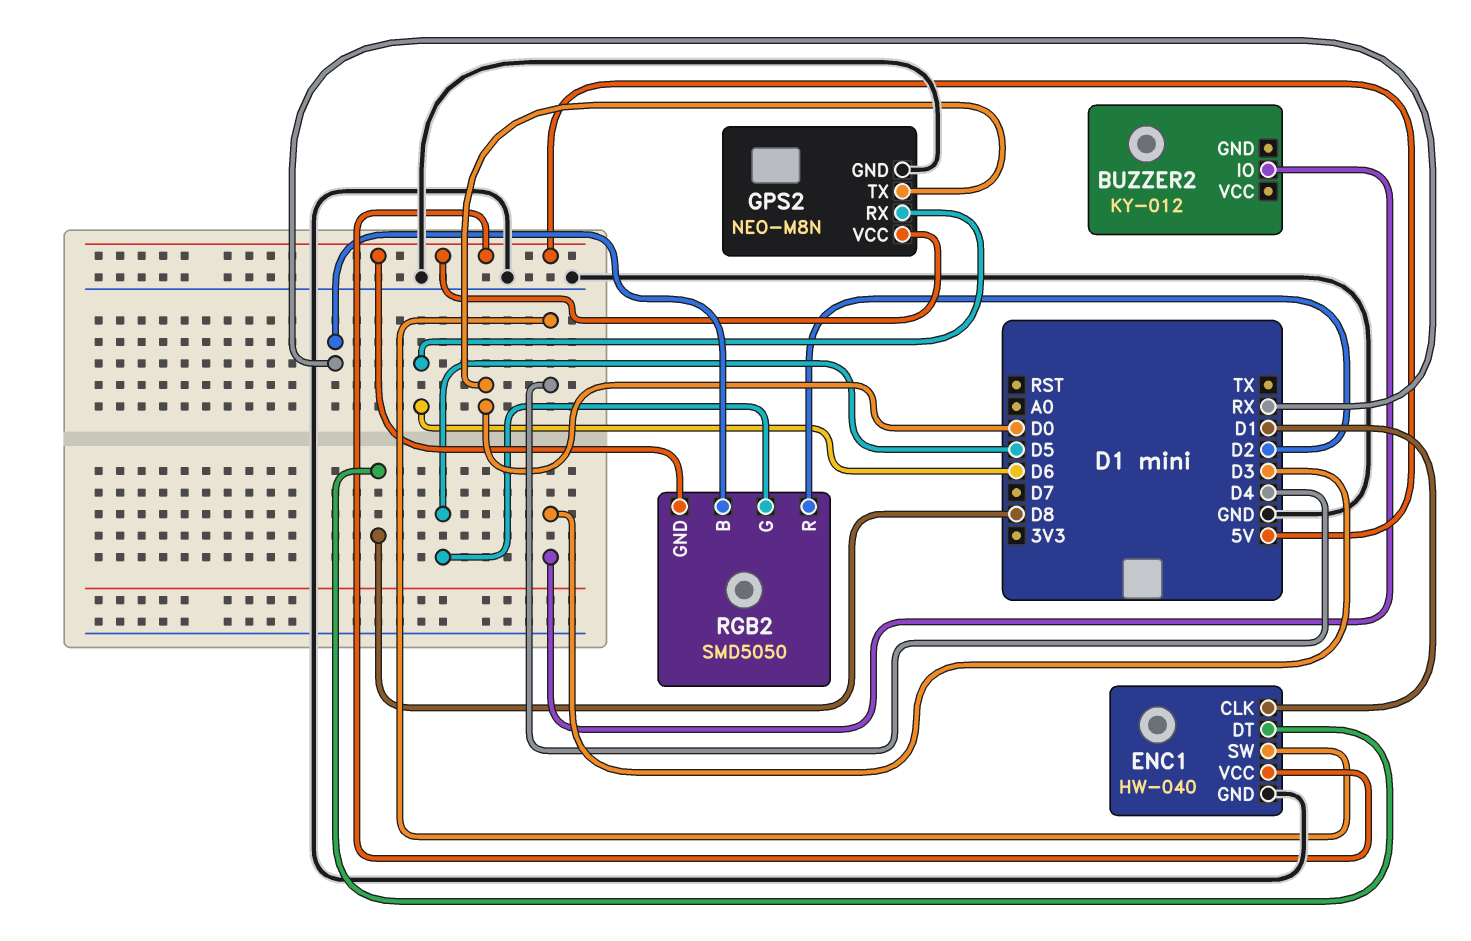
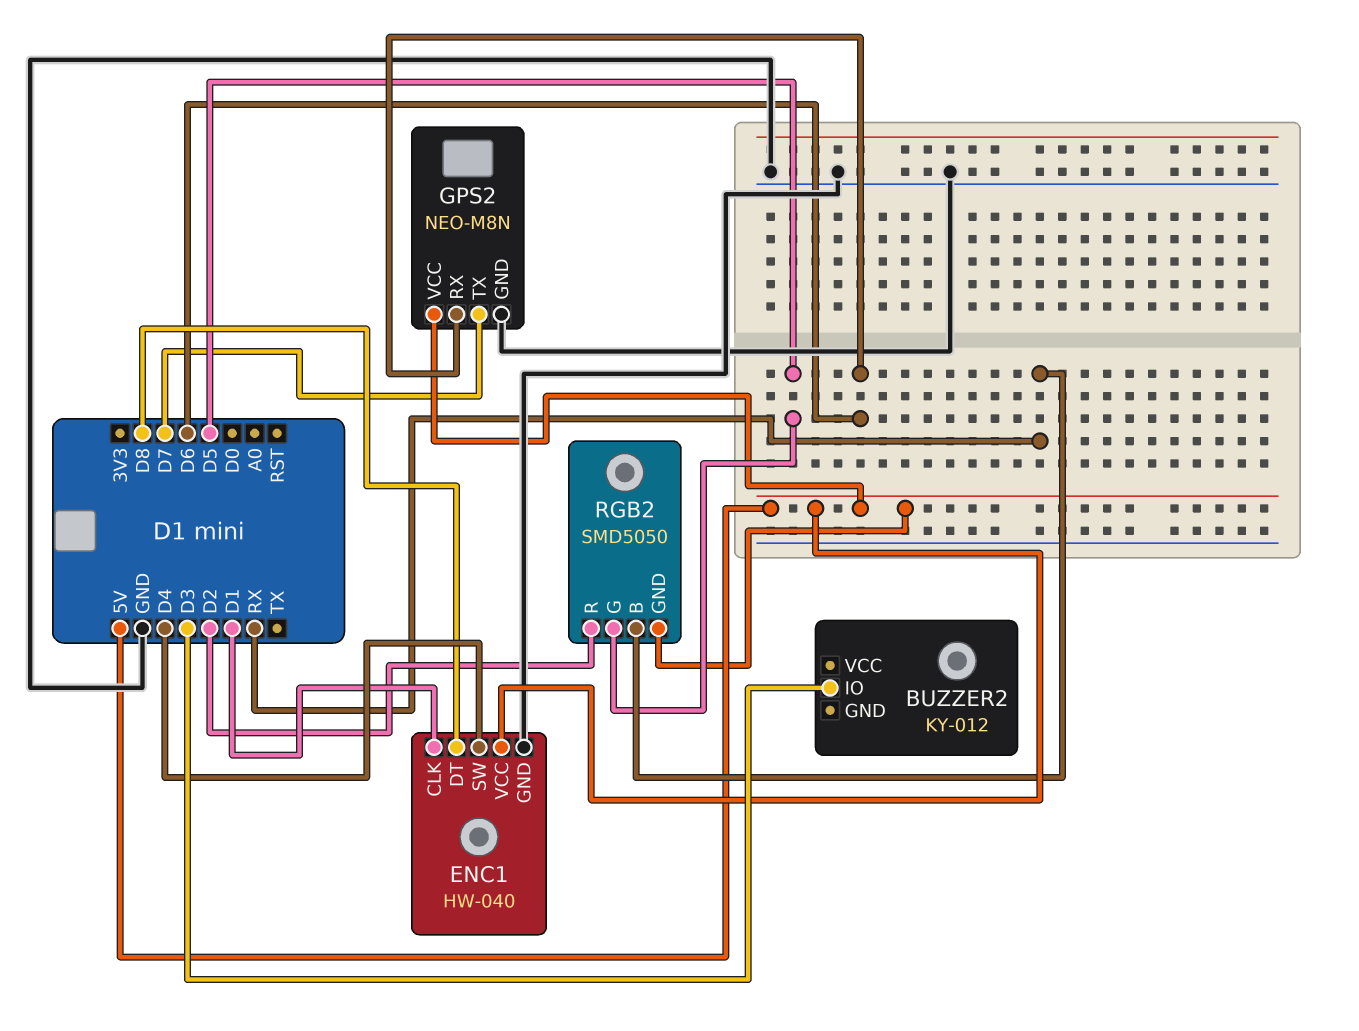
GPS2 pin TX: D0 -> D7

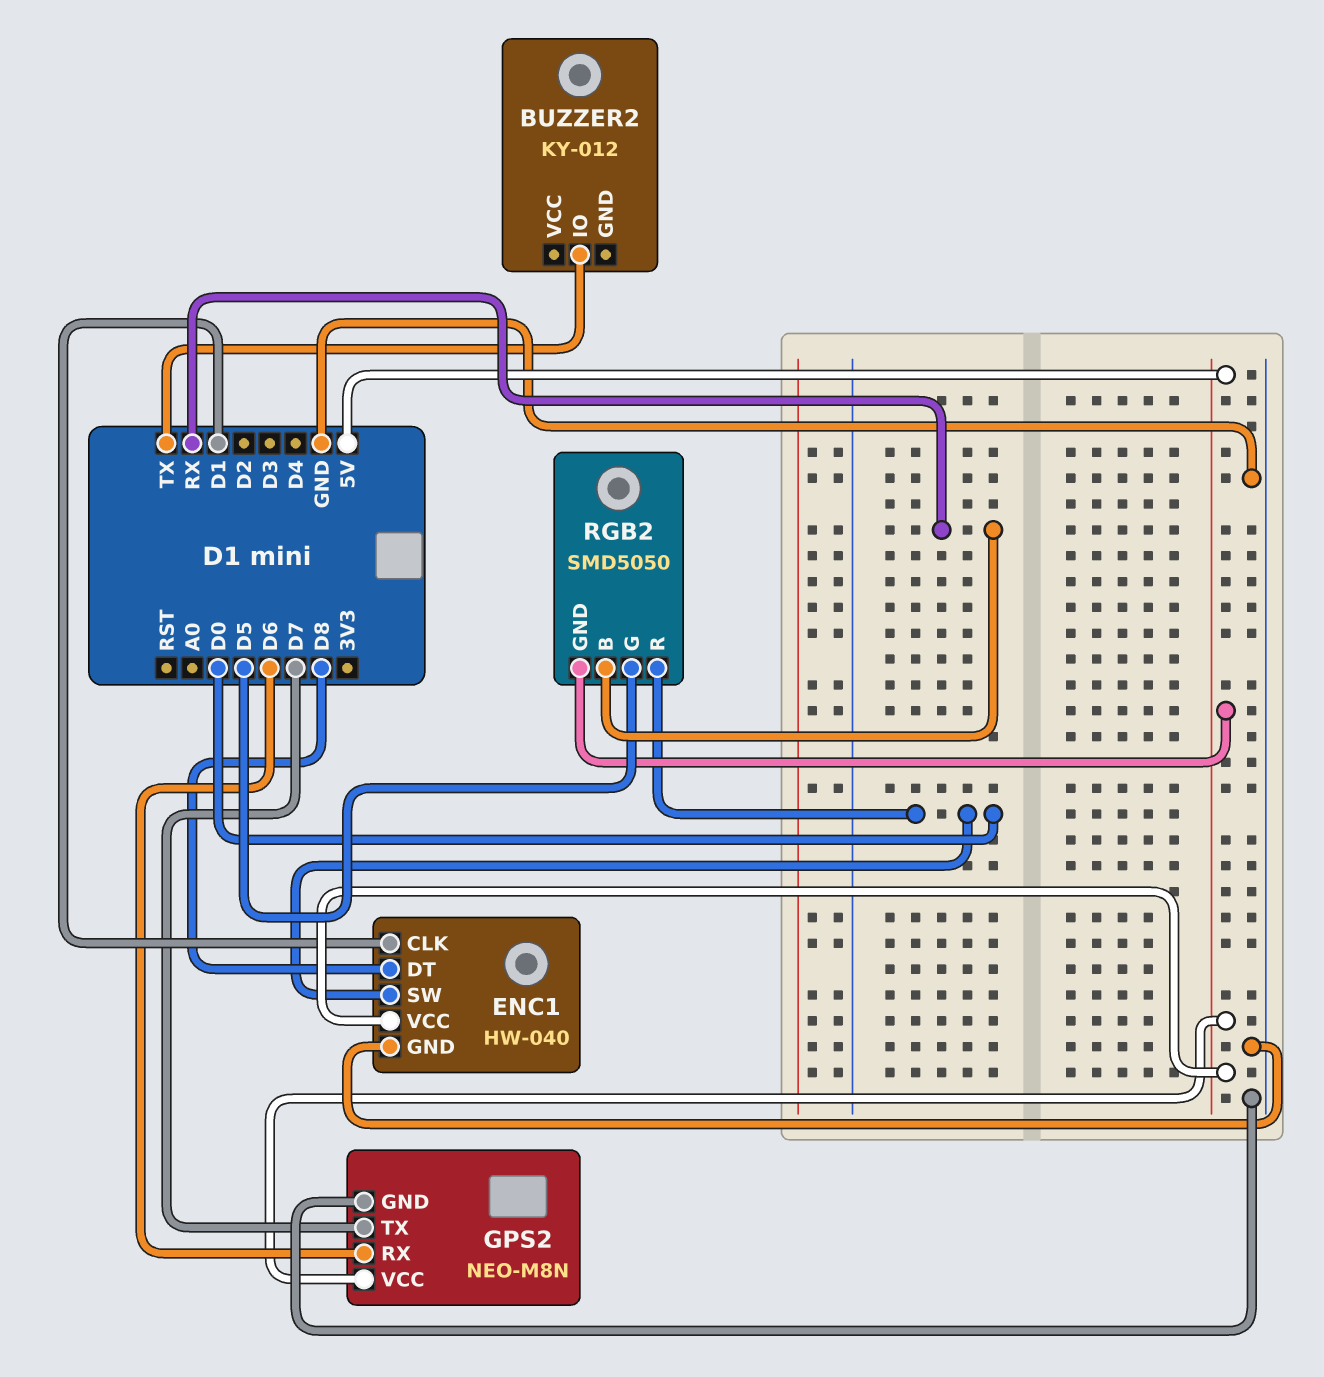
BUZZER2 pin IO: D3 -> TX
ENC1 pin SW: D4 -> D0
RGB2 pin R: D2 -> D0

